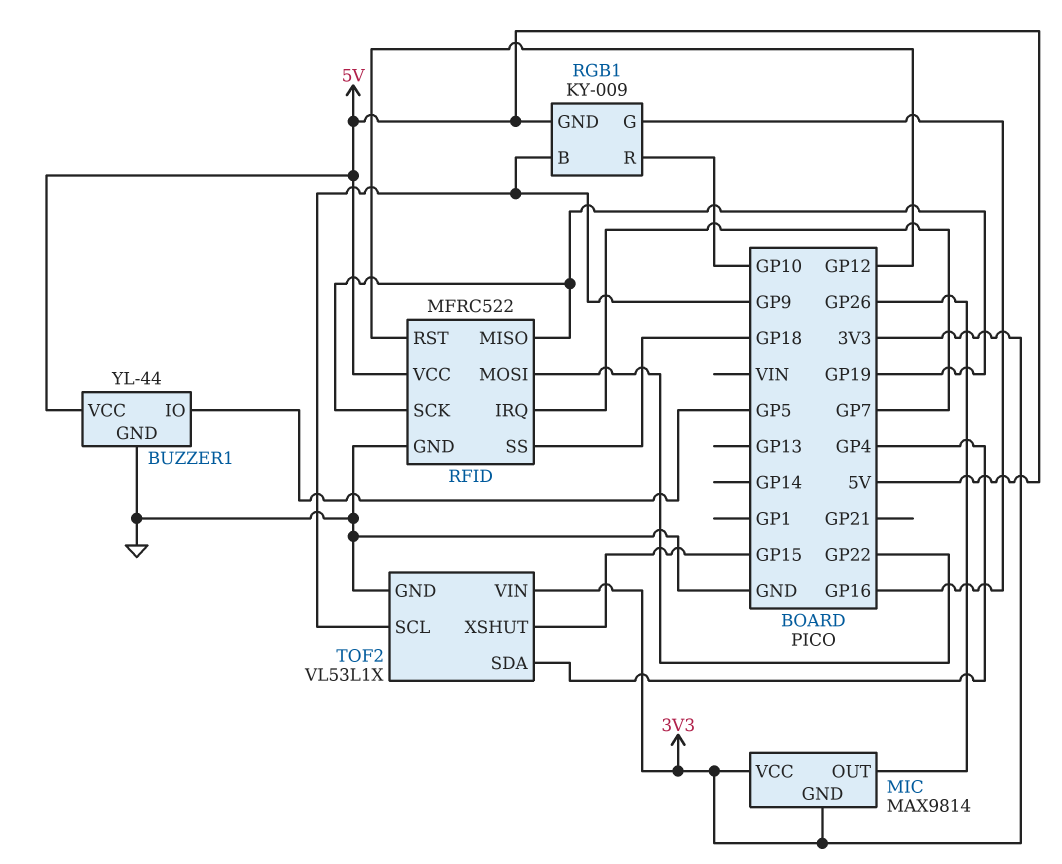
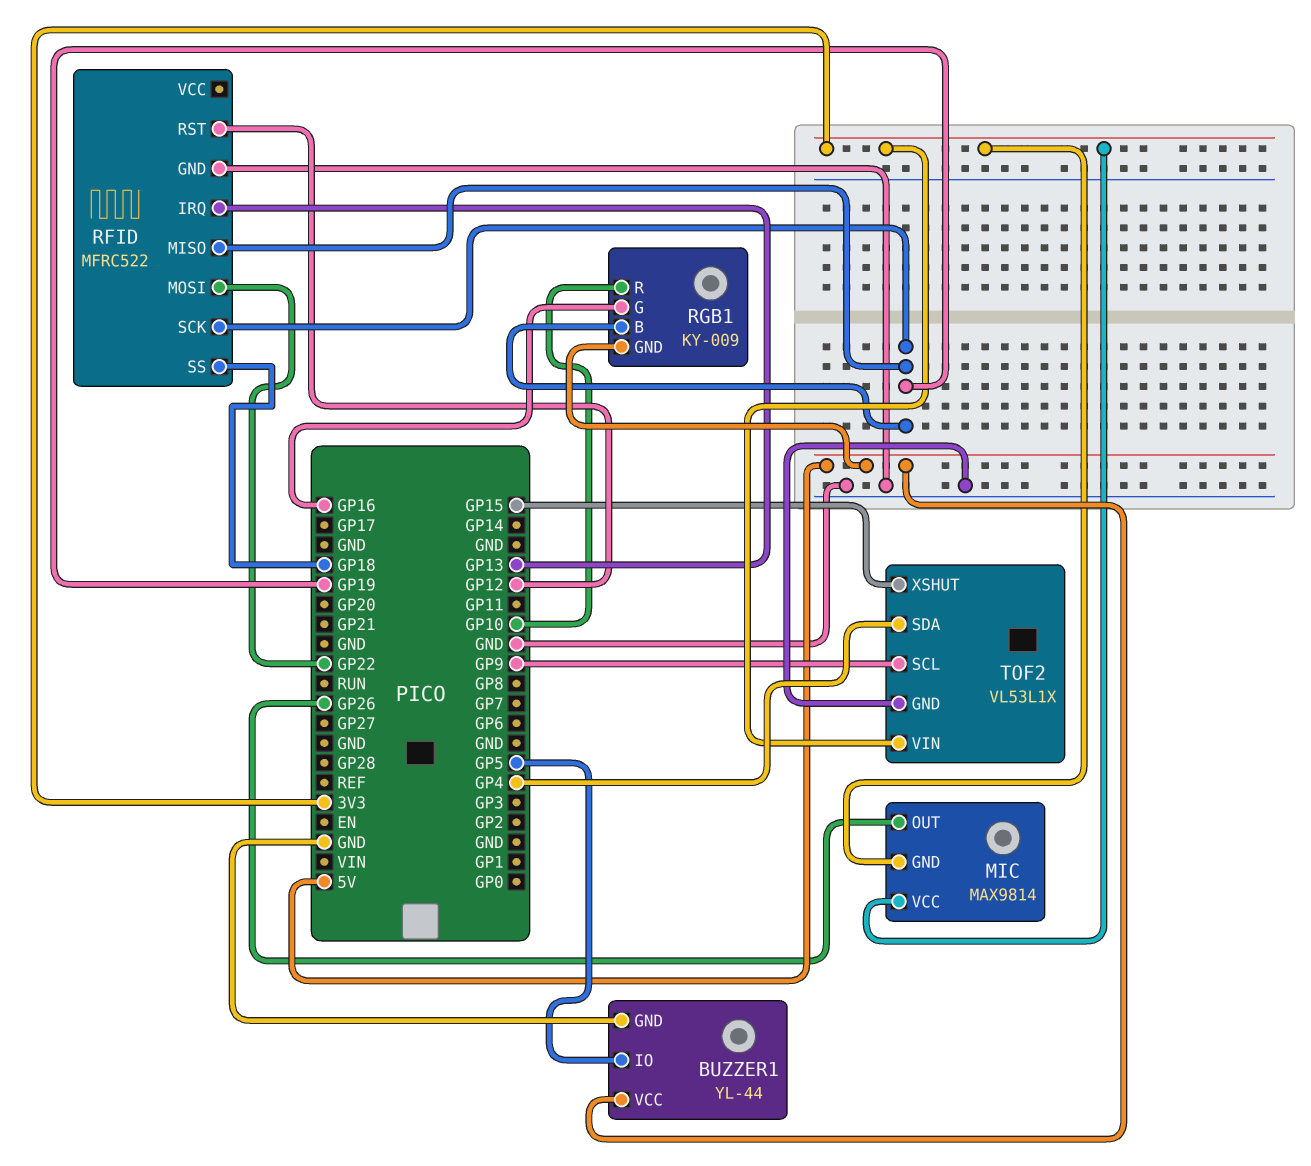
RFID pin IRQ: GP7 -> GP13
RFID pin VCC: 5V -> none
RGB1 pin B: GP9 -> GP19

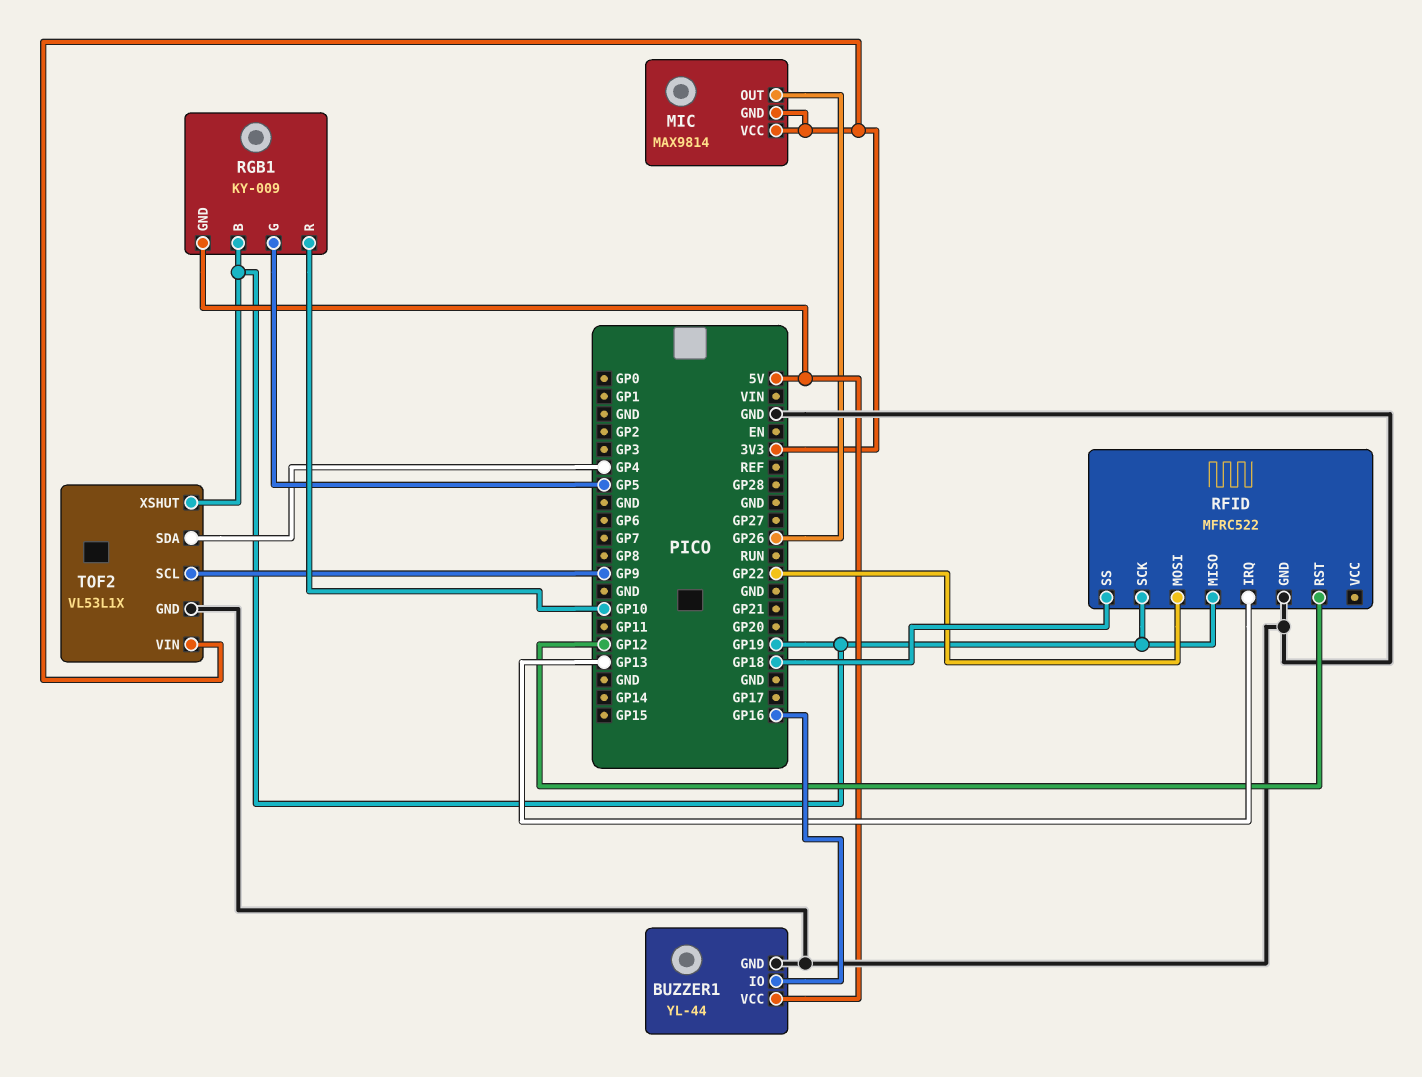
BUZZER1 pin IO: GP5 -> GP16
RGB1 pin G: GP16 -> GP5
TOF2 pin XSHUT: GP15 -> GP19

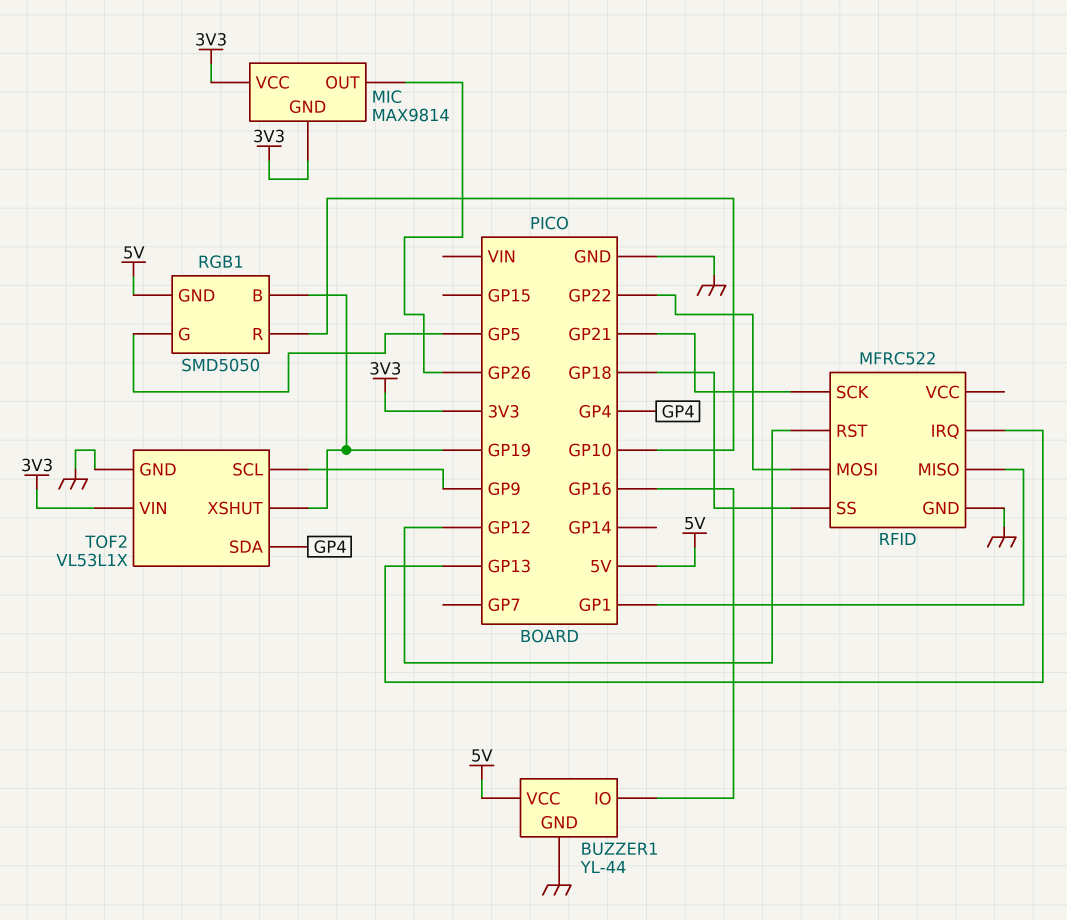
RFID pin MISO: GP19 -> GP1
RFID pin SCK: GP19 -> GP21
RGB1: KY-009 -> SMD5050

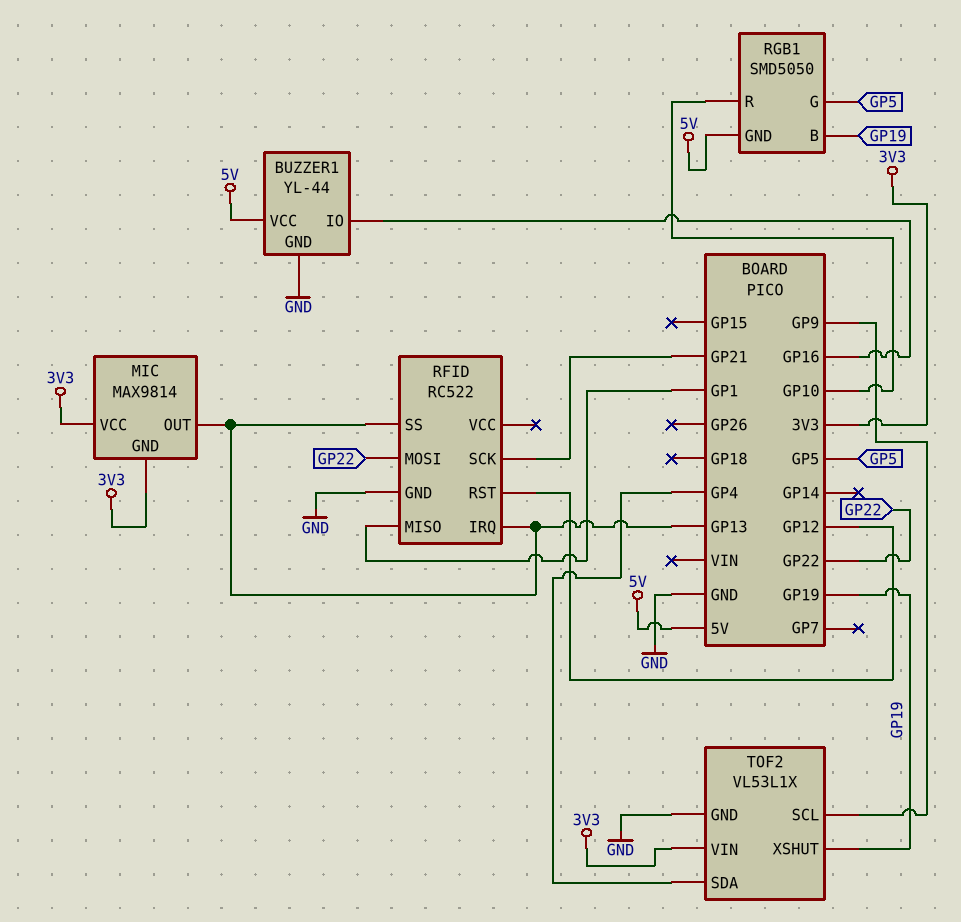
MIC pin OUT: GP26 -> GP13
RFID: MFRC522 -> RC522
RFID pin SS: GP18 -> GP13

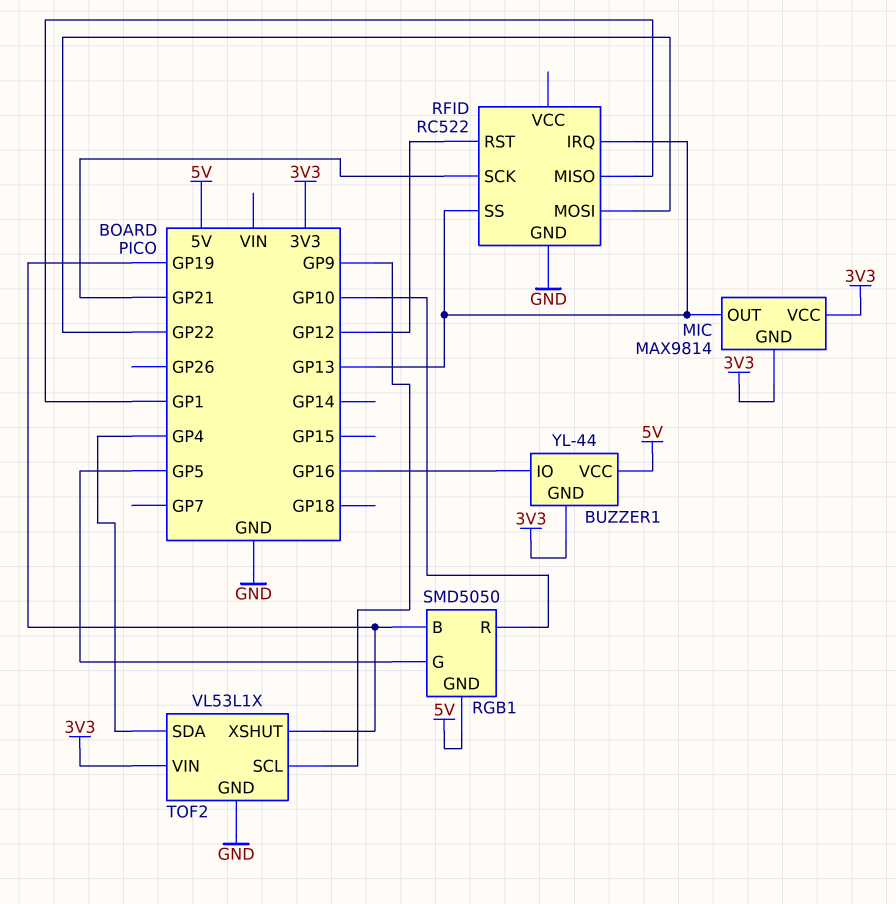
BUZZER1 pin GND: GND -> 3V3

